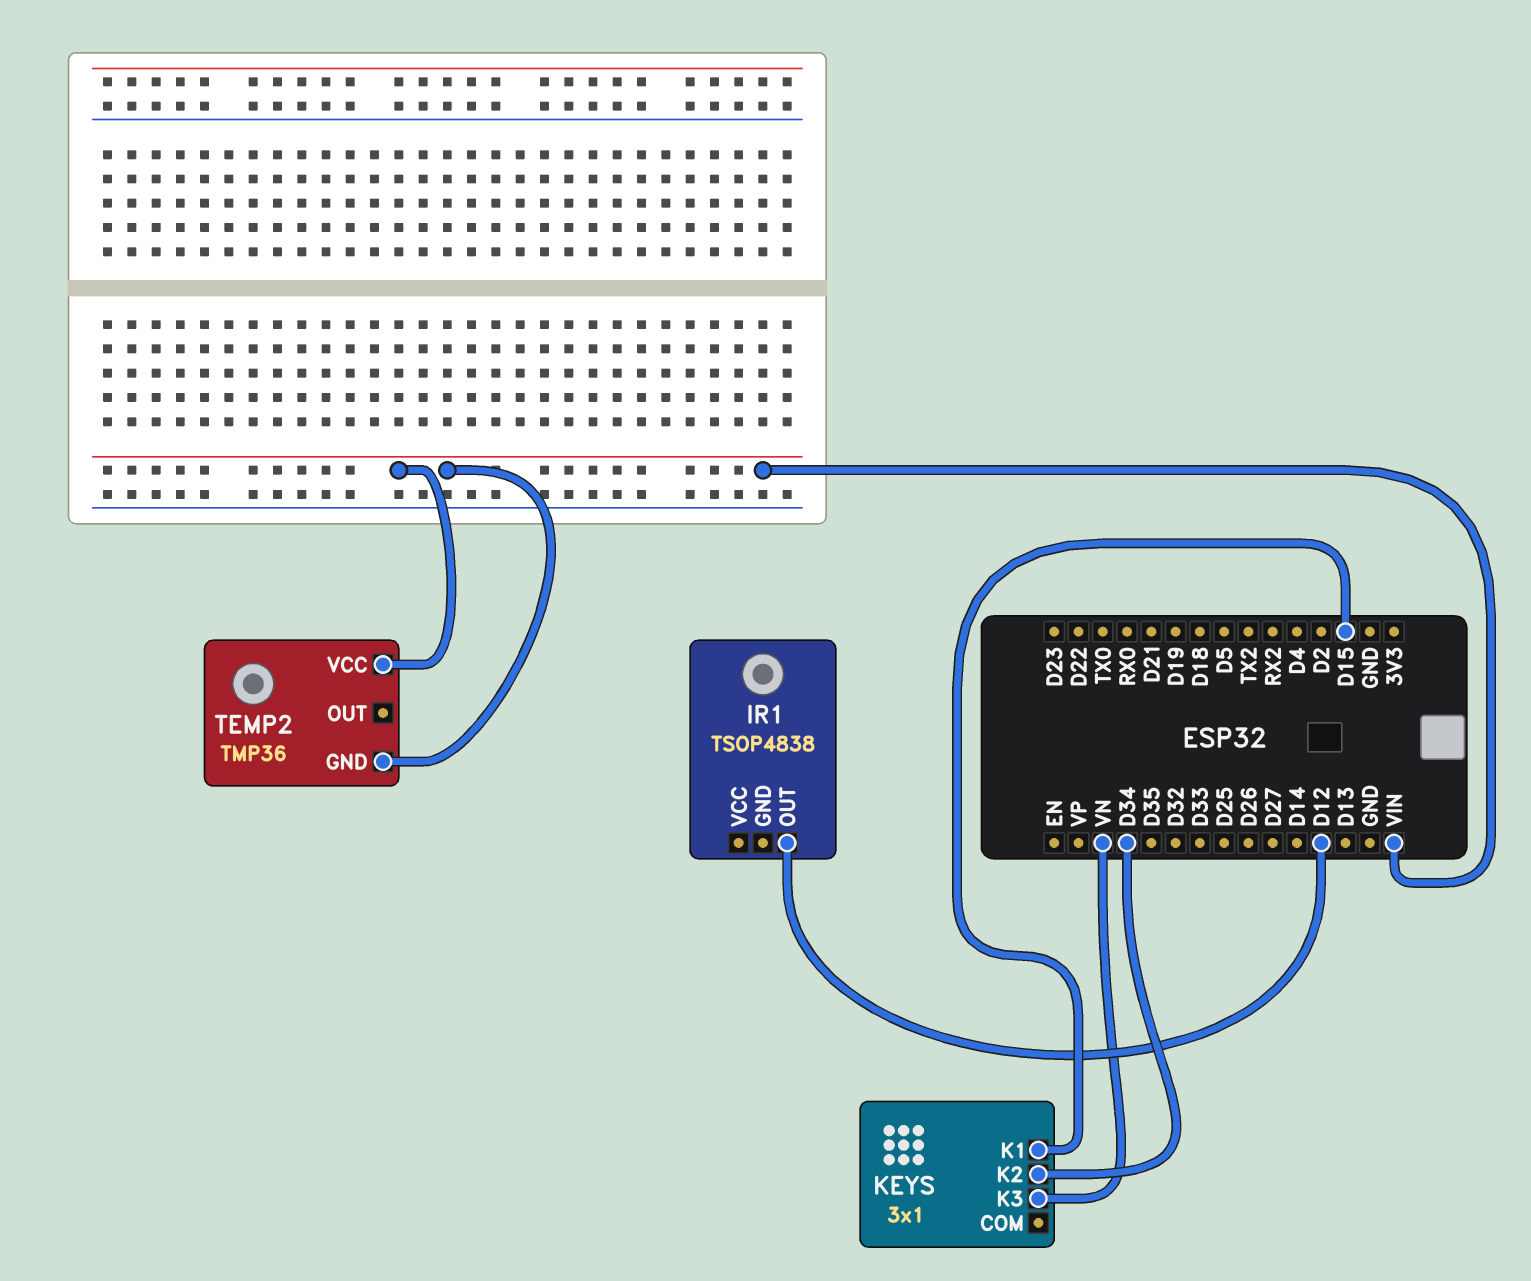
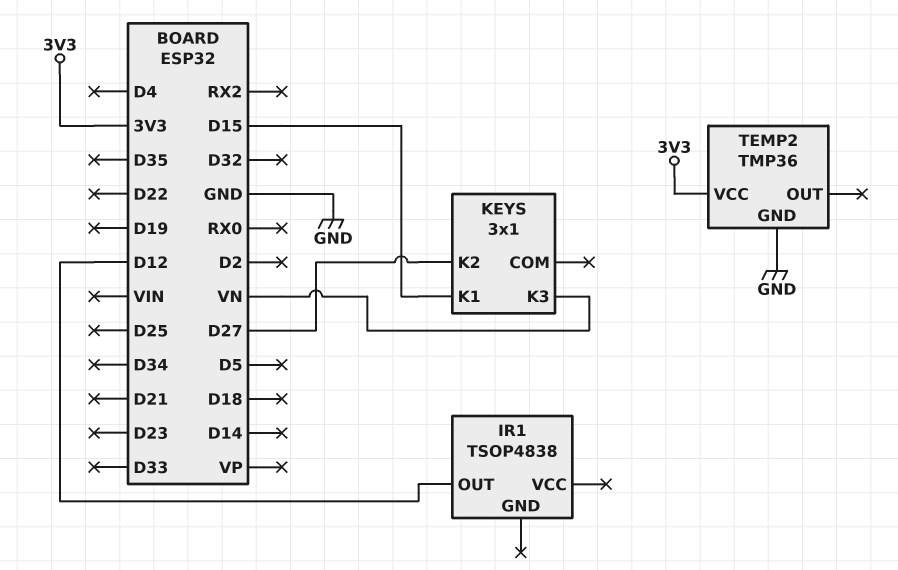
KEYS pin K2: D34 -> D27
TEMP2 pin GND: VIN -> GND
TEMP2 pin VCC: VIN -> 3V3

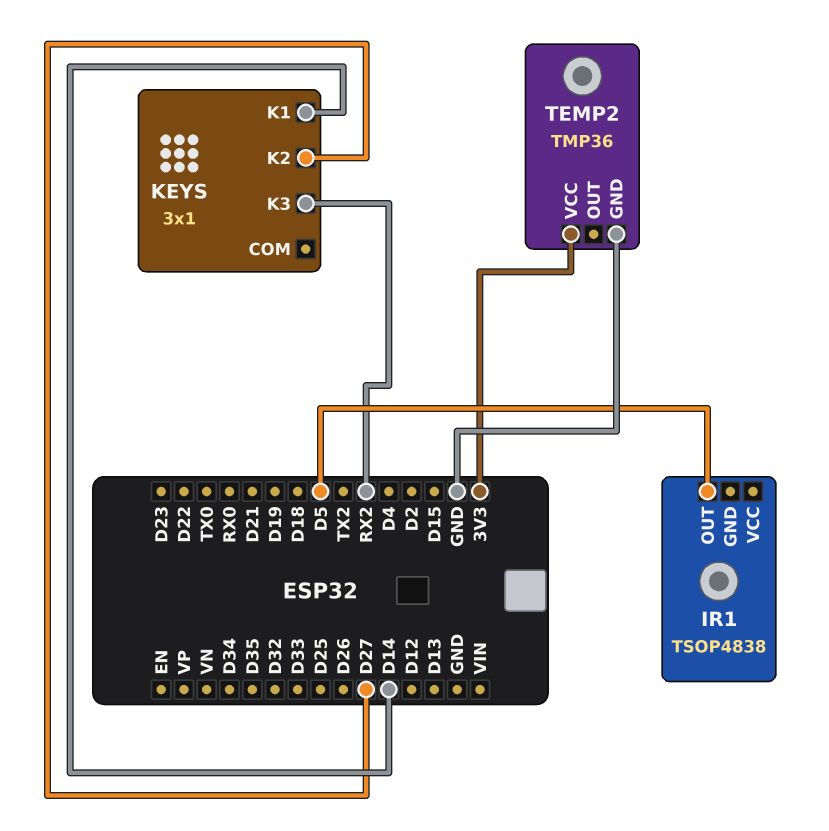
IR1 pin OUT: D12 -> D5
KEYS pin K1: D15 -> D14
KEYS pin K3: VN -> RX2

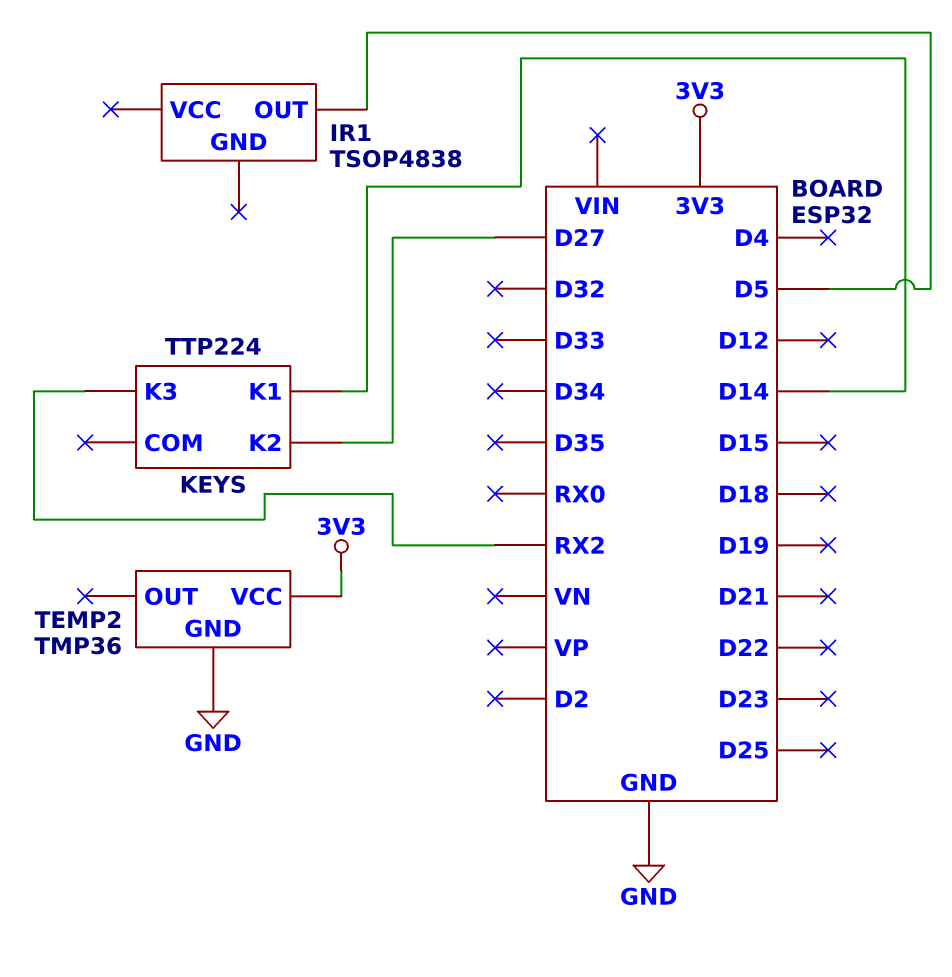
KEYS: 3x1 -> TTP224

